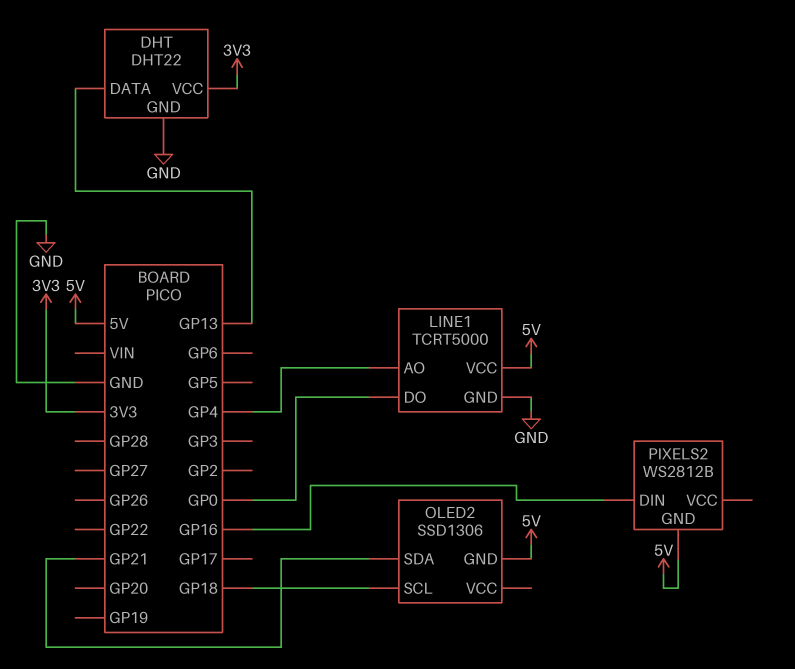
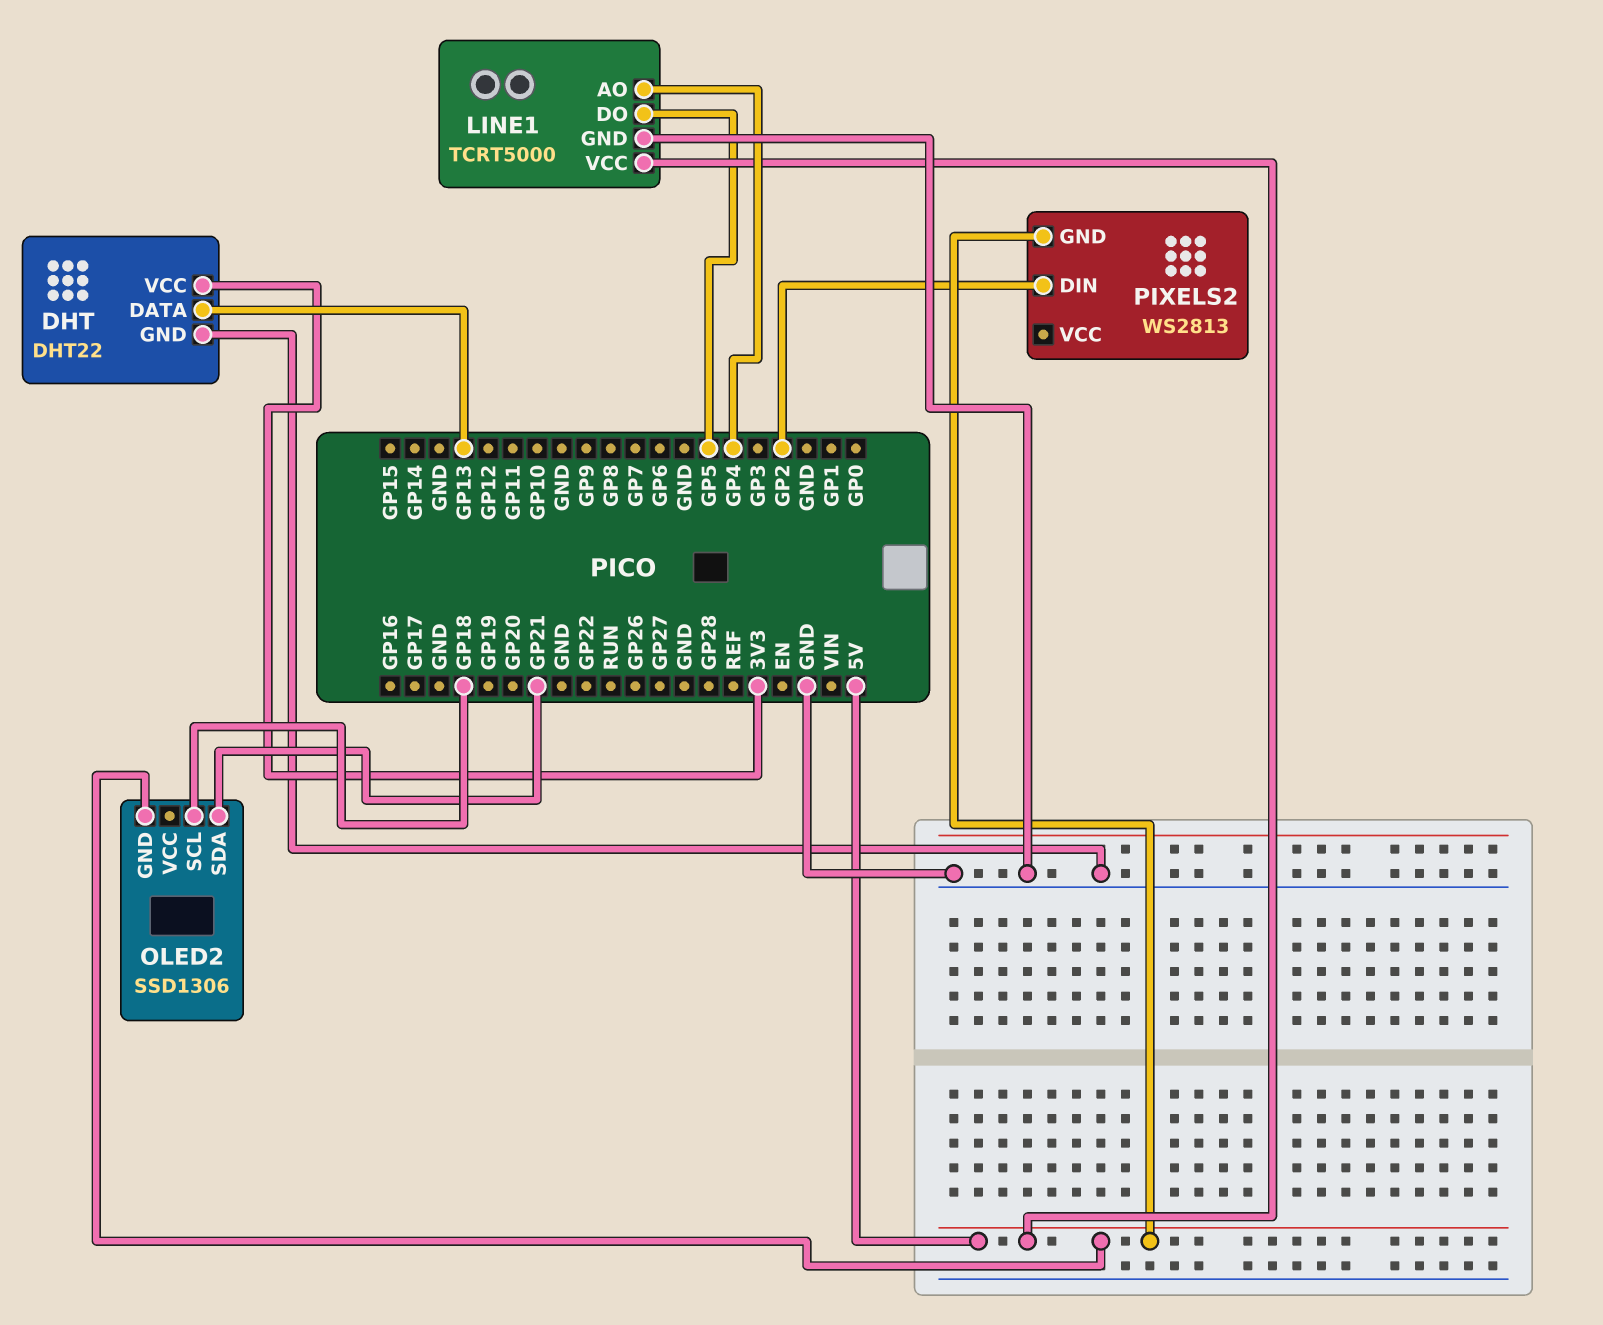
LINE1 pin DO: GP0 -> GP5
PIXELS2: WS2812B -> WS2813
PIXELS2 pin DIN: GP16 -> GP2

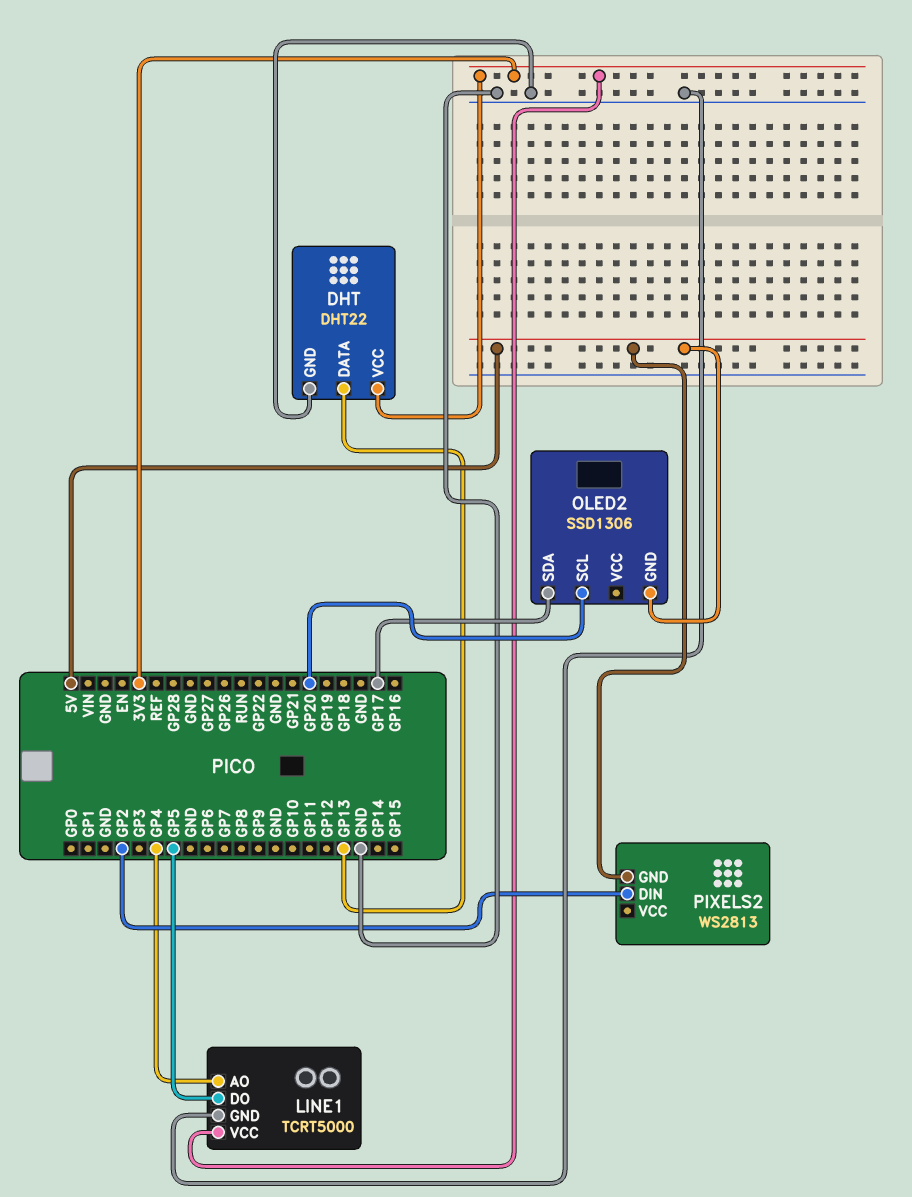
LINE1 pin VCC: 5V -> 3V3
OLED2 pin SCL: GP18 -> GP20
OLED2 pin SDA: GP21 -> GP17

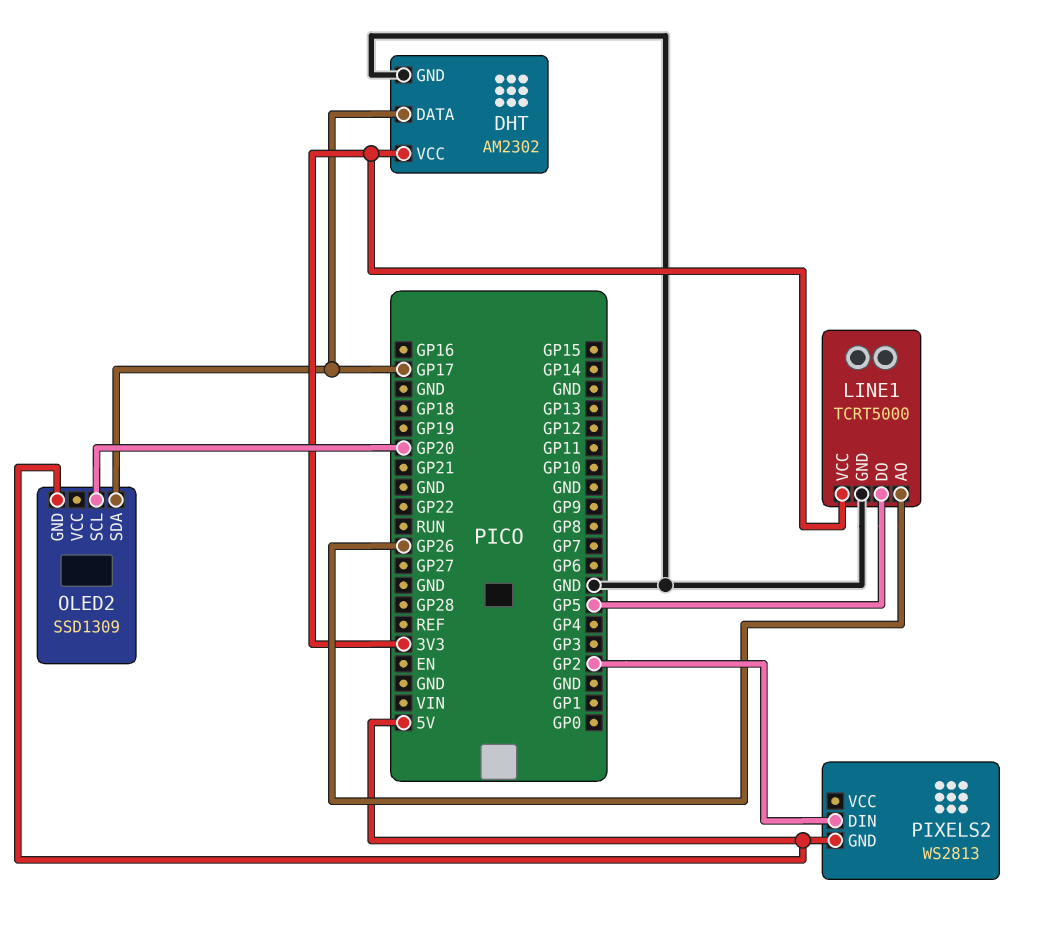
DHT: DHT22 -> AM2302
DHT pin DATA: GP13 -> GP17
LINE1 pin AO: GP4 -> GP26
OLED2: SSD1306 -> SSD1309

